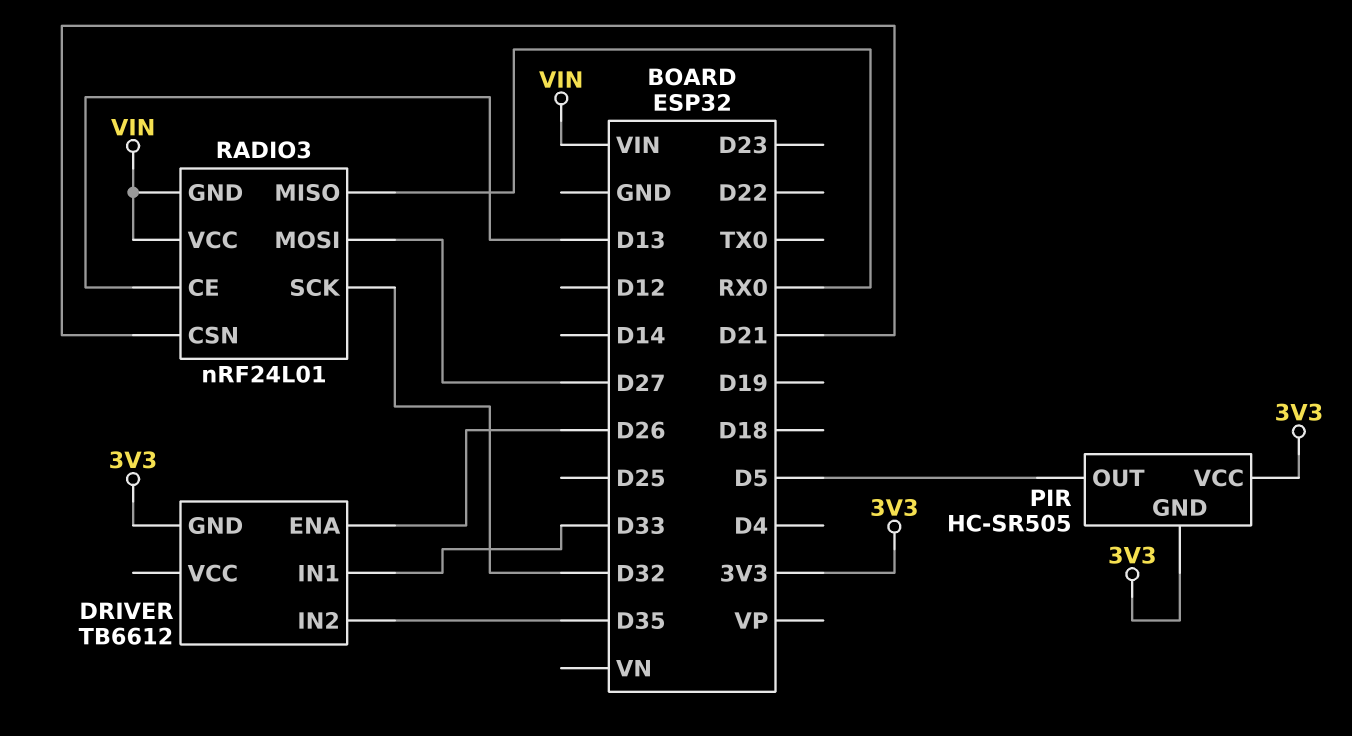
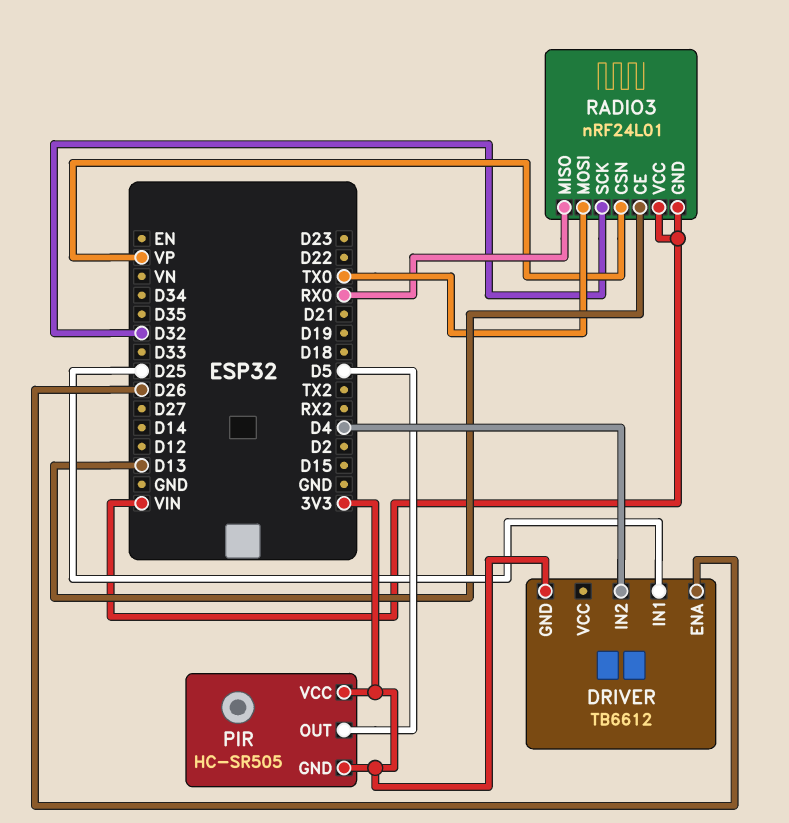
DRIVER pin IN1: D33 -> D25
DRIVER pin IN2: D35 -> D4
RADIO3 pin CSN: D21 -> VP
RADIO3 pin MOSI: D27 -> TX0

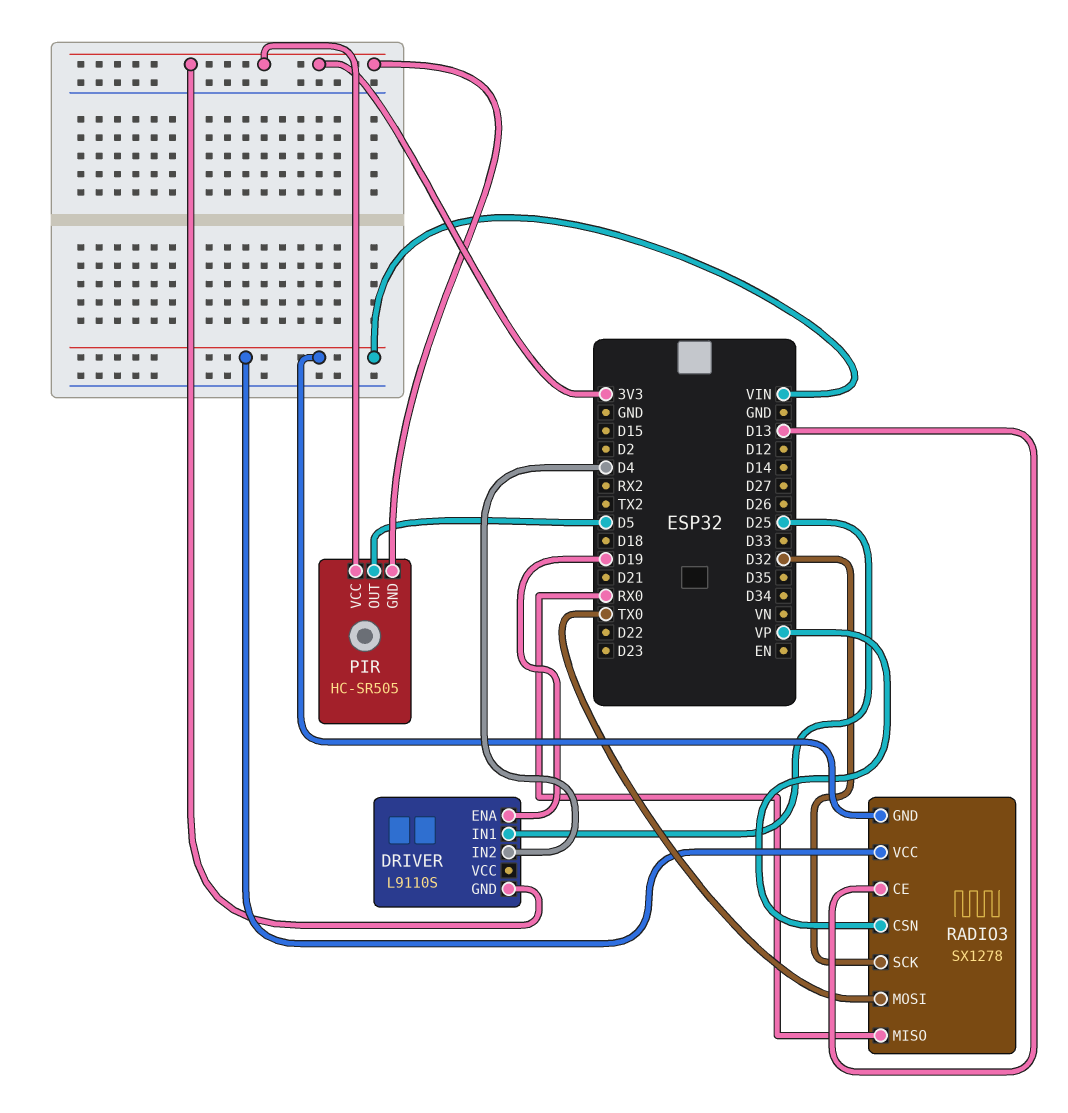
DRIVER: TB6612 -> L9110S
DRIVER pin ENA: D26 -> D19
RADIO3: nRF24L01 -> SX1278

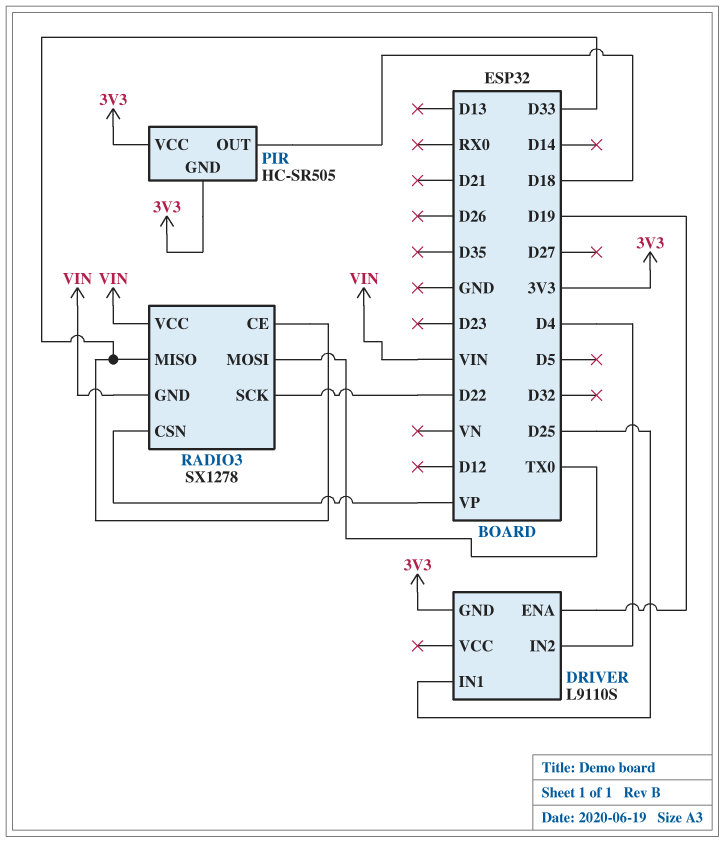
PIR pin OUT: D5 -> D18
RADIO3 pin CE: D13 -> D33
RADIO3 pin MISO: RX0 -> D33
RADIO3 pin SCK: D32 -> D22

